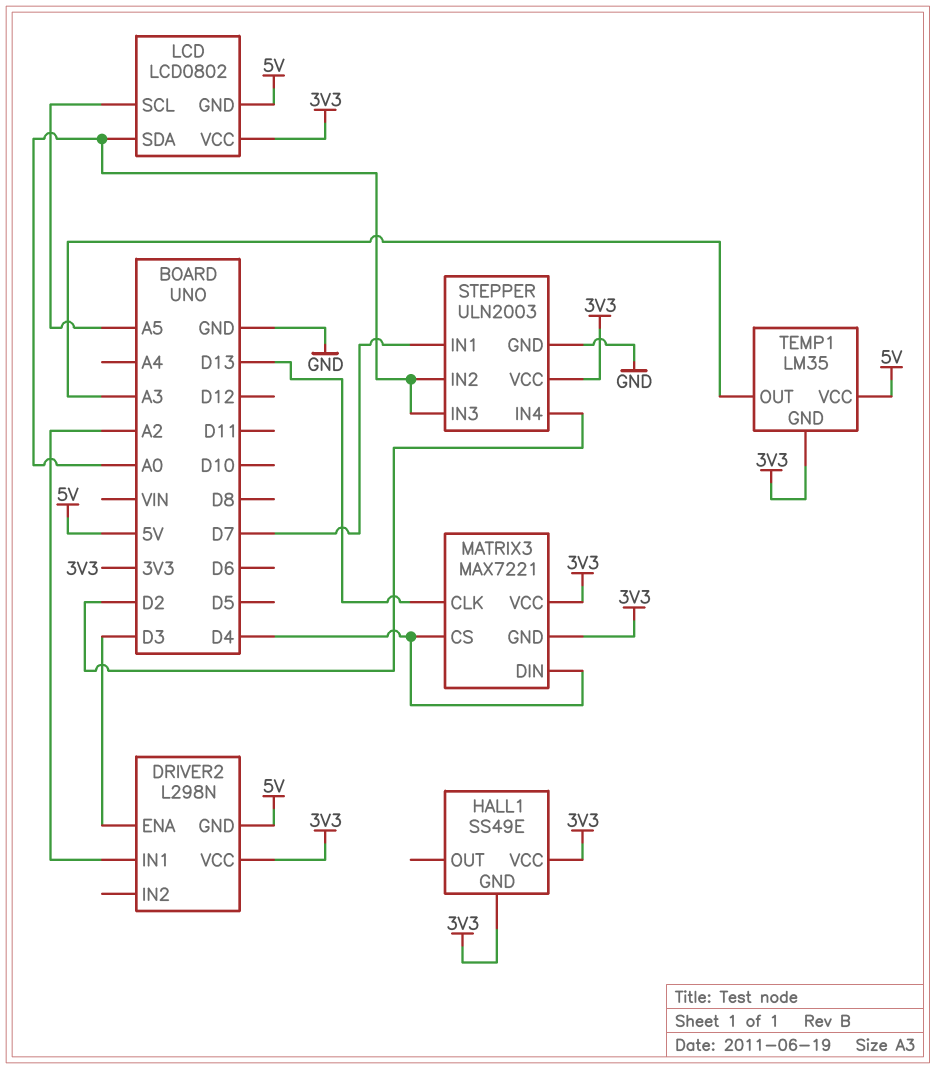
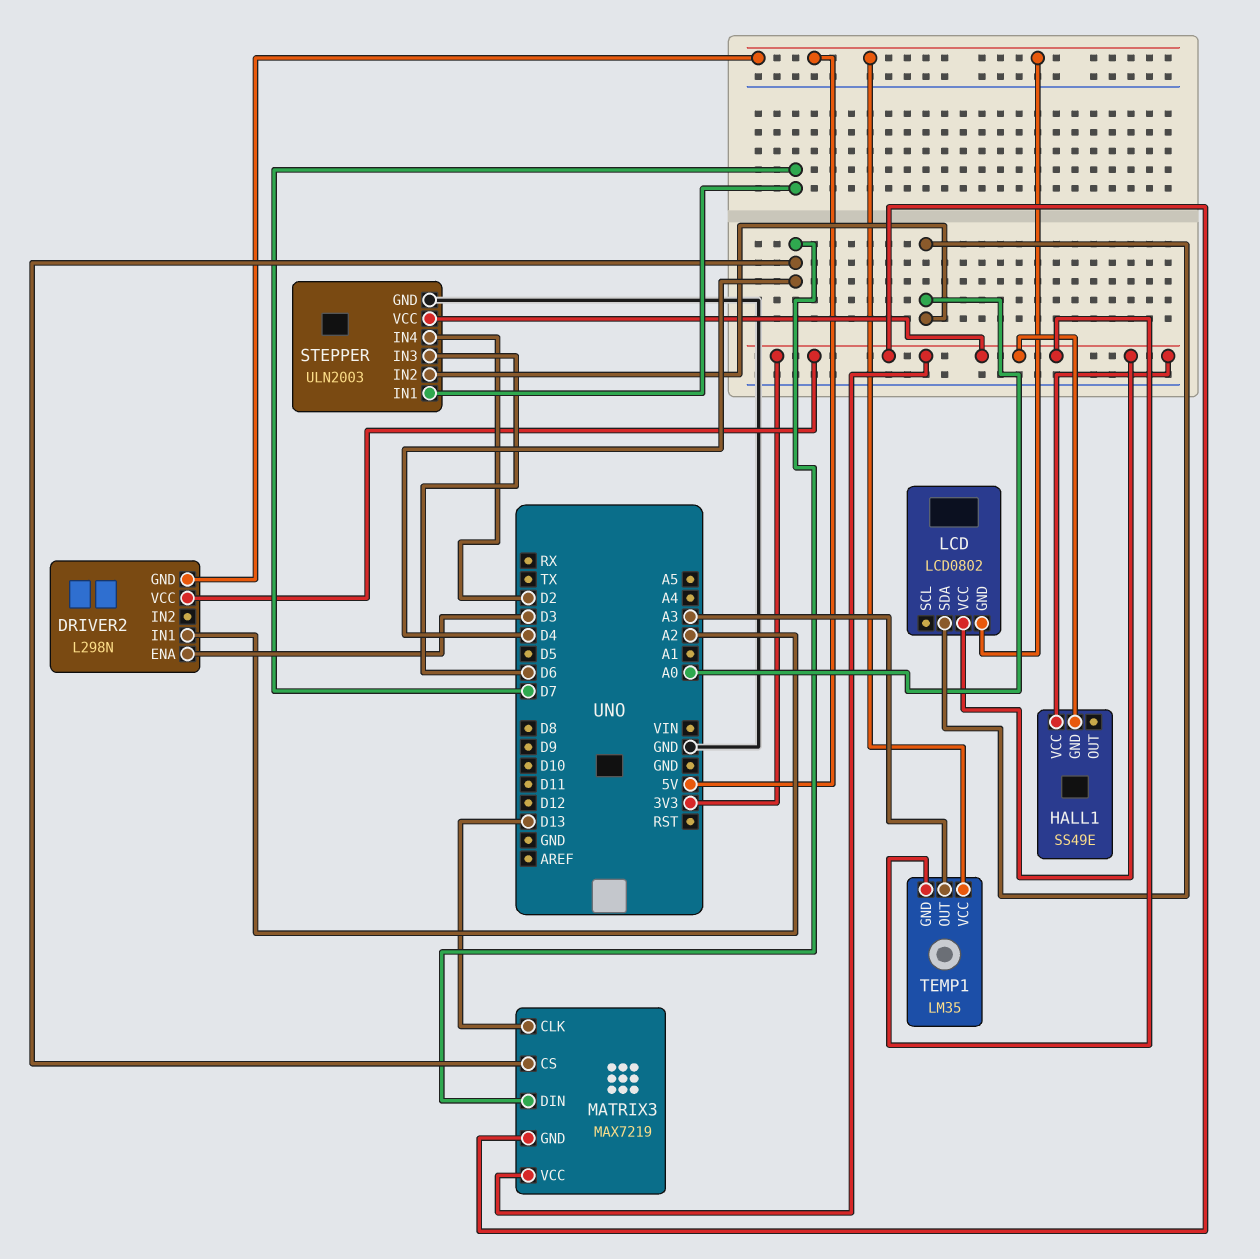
LCD pin SCL: A5 -> none
MATRIX3: MAX7221 -> MAX7219
STEPPER pin IN3: A0 -> D6

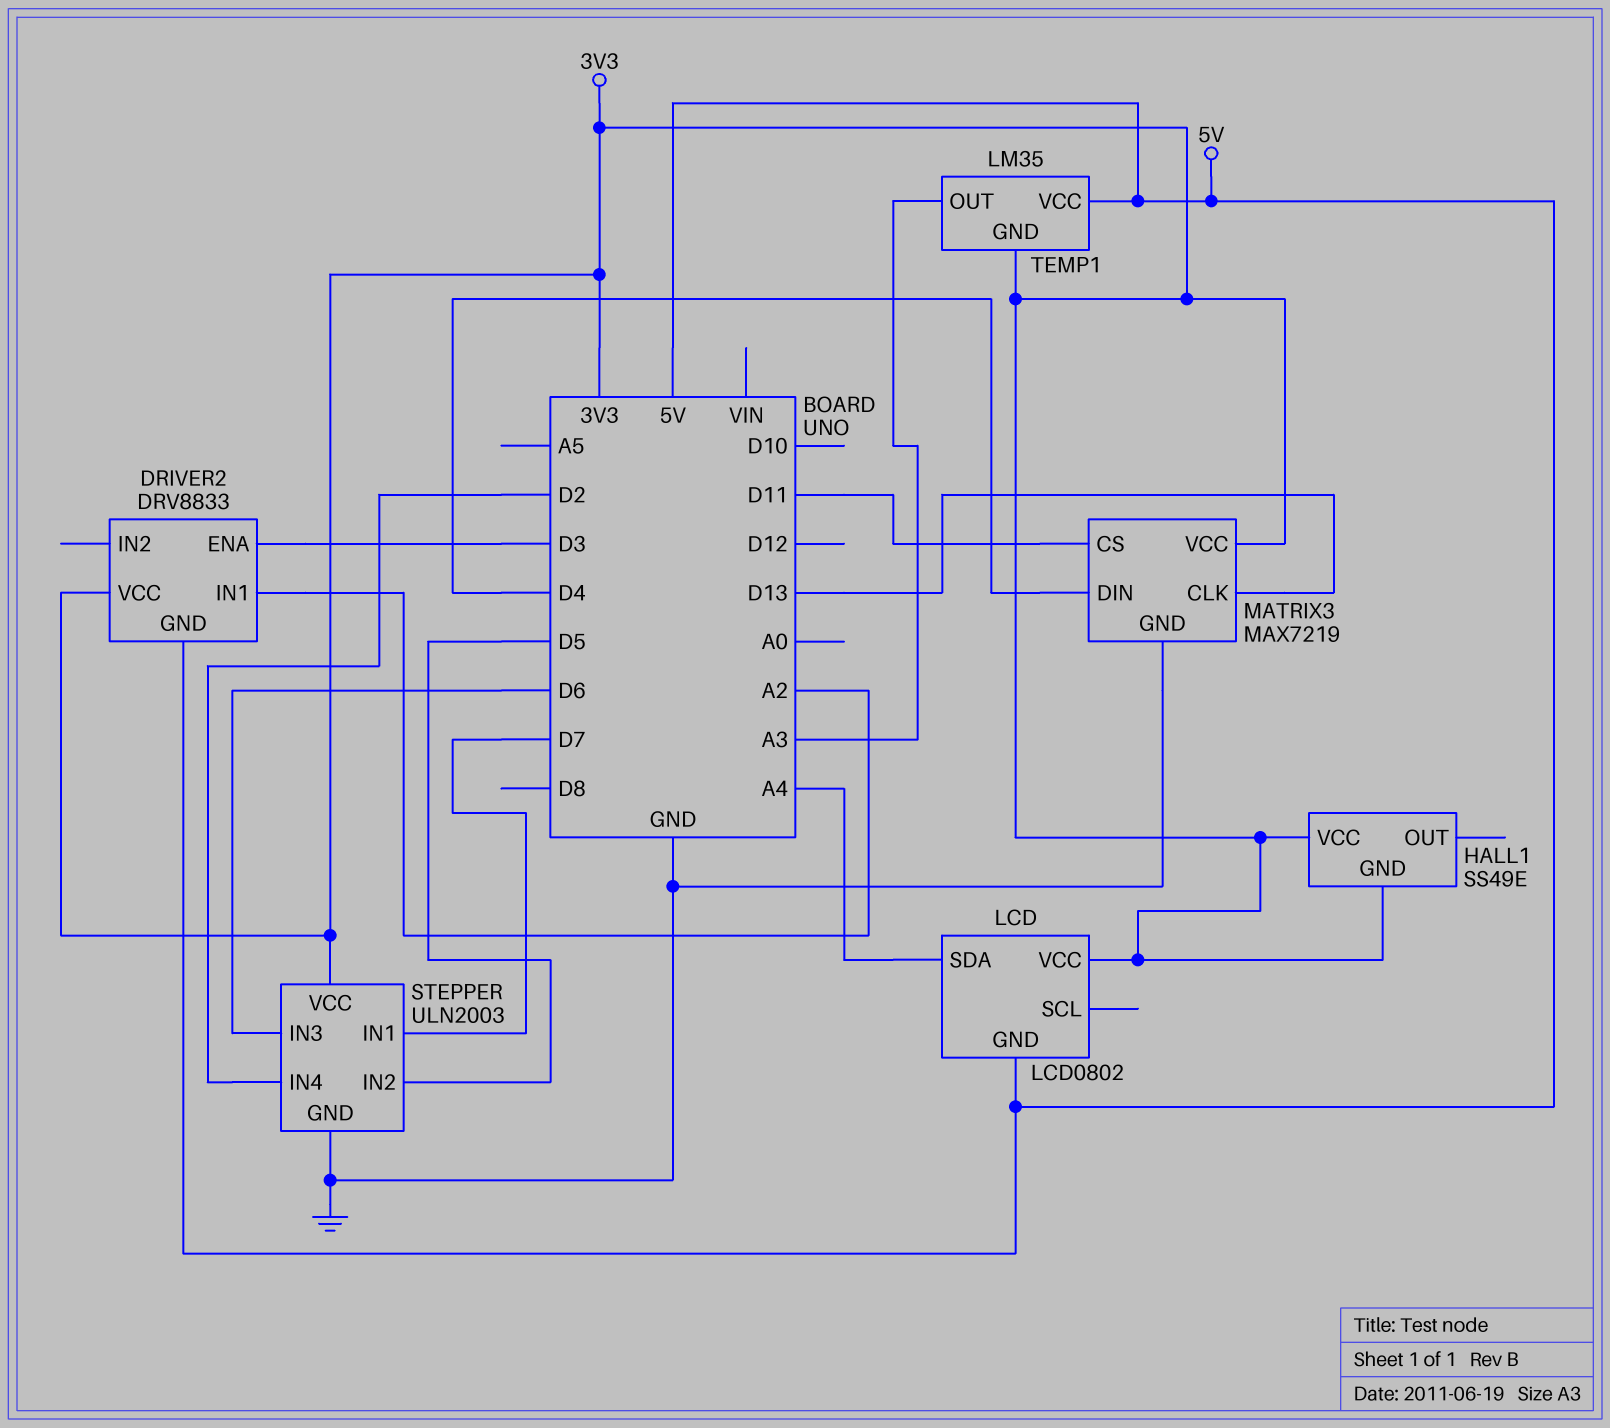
DRIVER2: L298N -> DRV8833
LCD pin SDA: A0 -> A4
MATRIX3 pin CS: D4 -> D11
MATRIX3 pin GND: 3V3 -> GND
STEPPER pin IN2: A0 -> D5

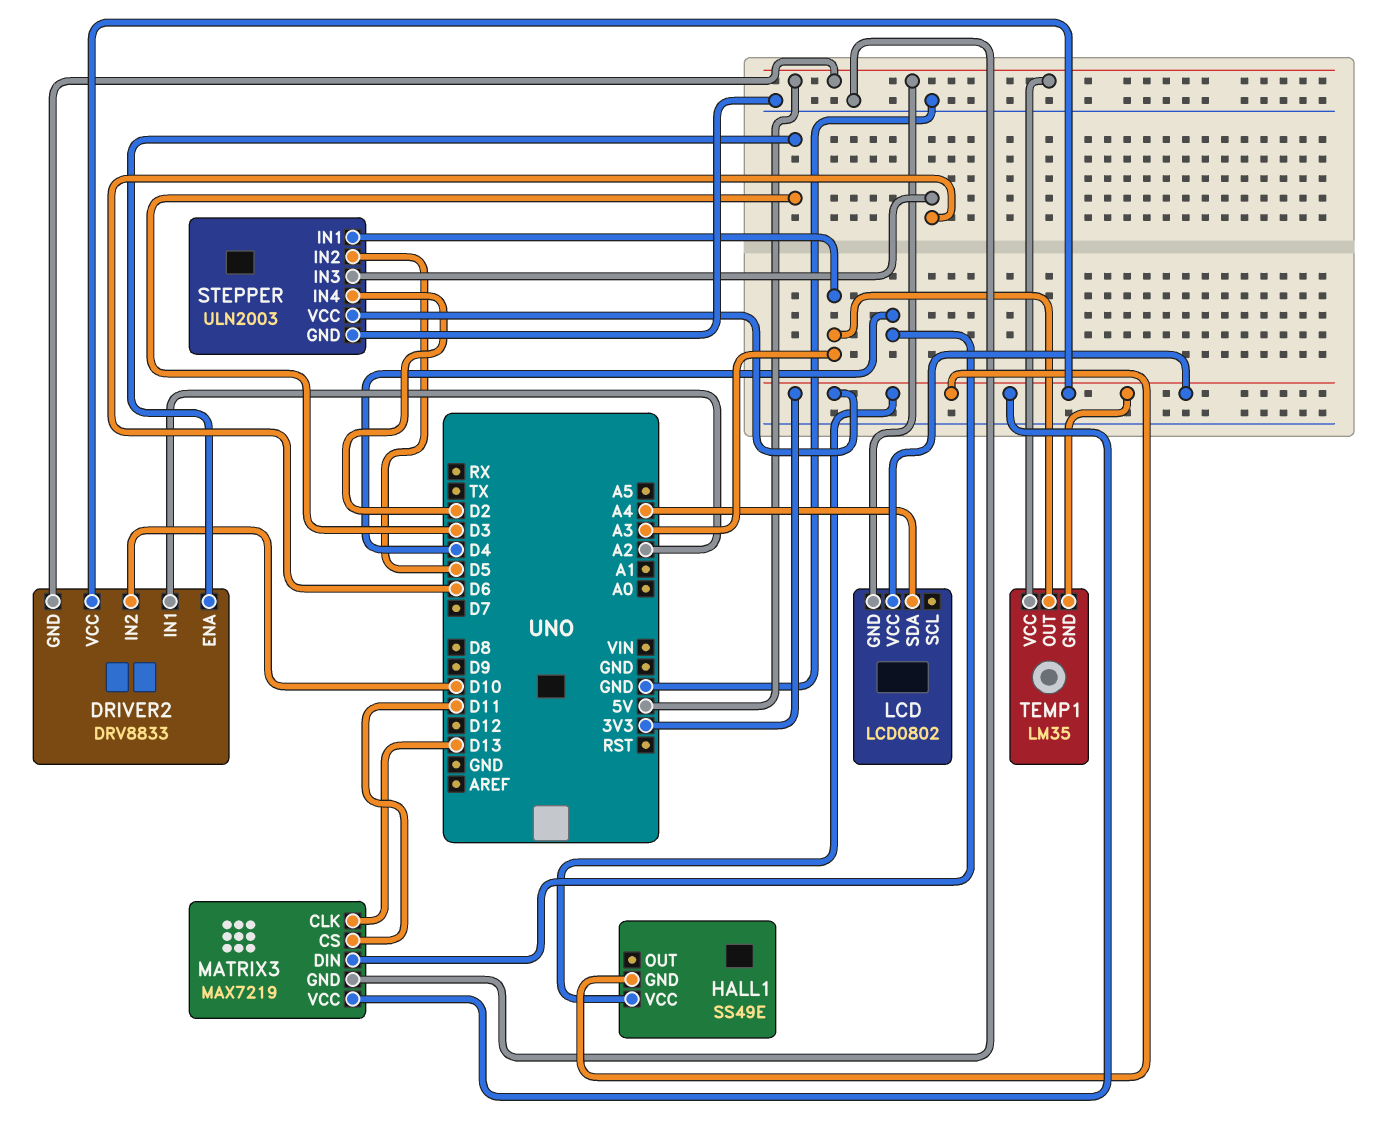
DRIVER2 pin IN2: none -> D10
STEPPER pin IN1: D7 -> A3

